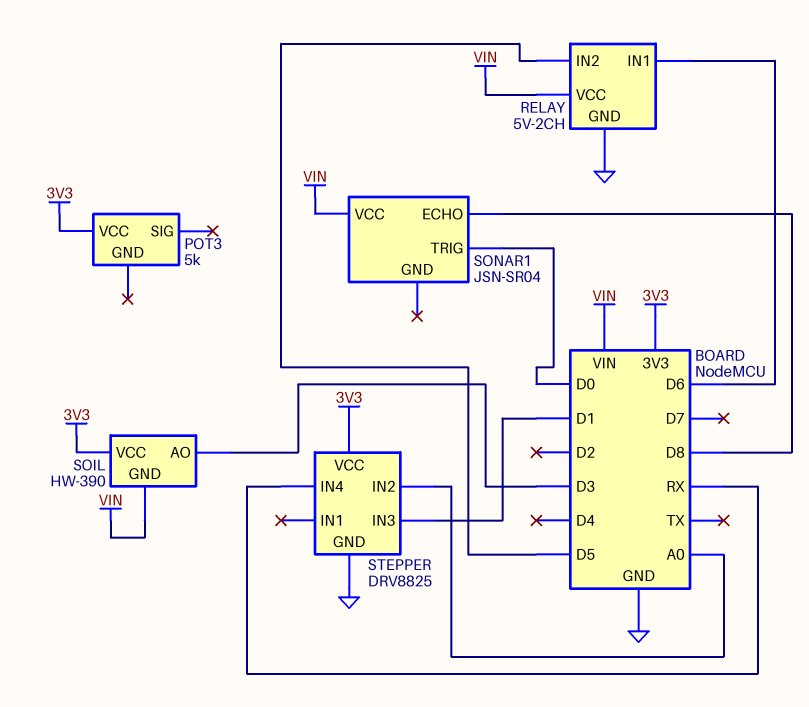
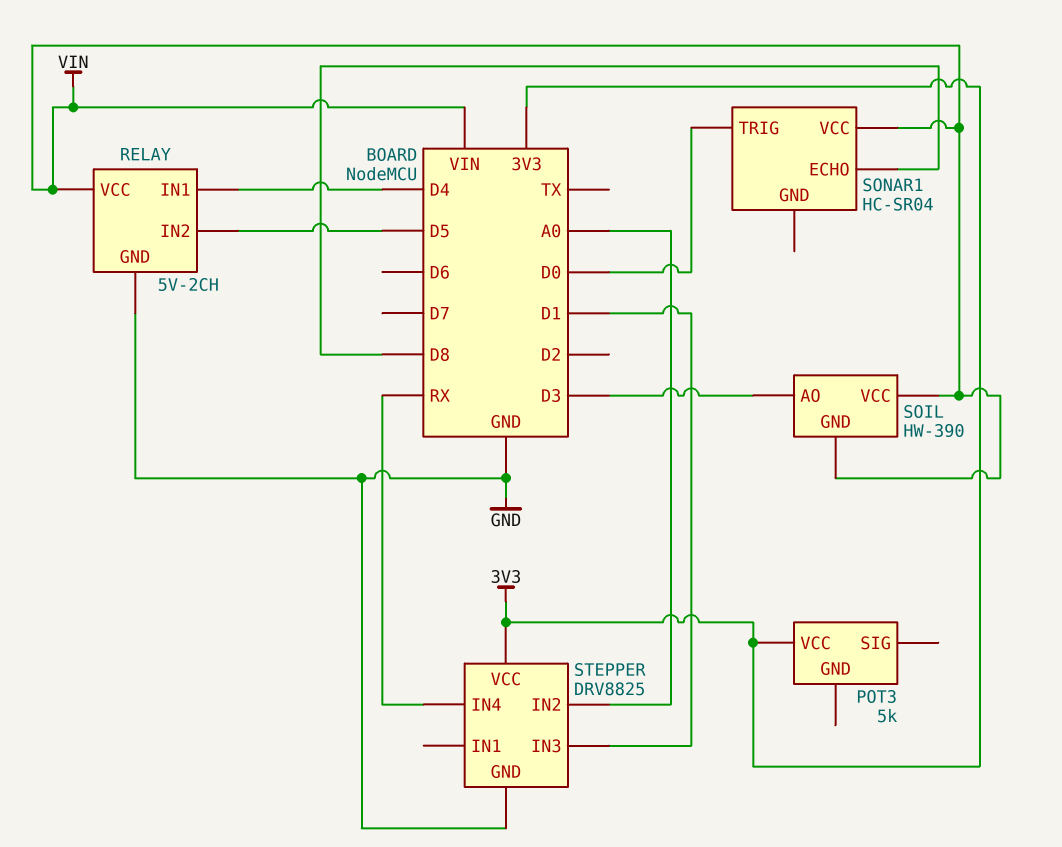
RELAY pin IN1: D6 -> D4
SOIL pin VCC: 3V3 -> VIN
SONAR1: JSN-SR04 -> HC-SR04

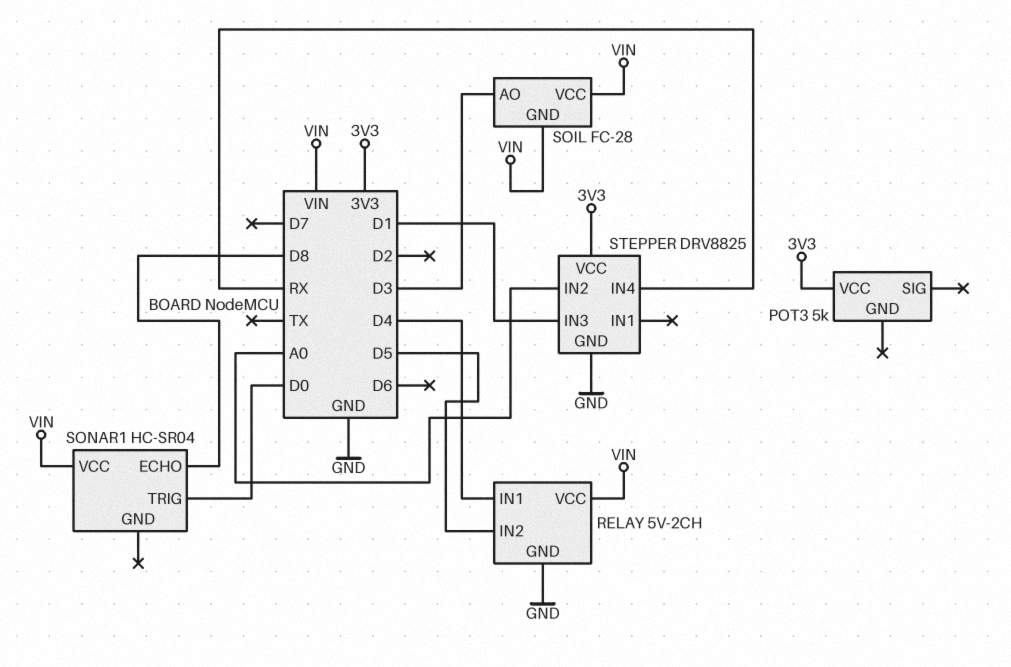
SOIL: HW-390 -> FC-28

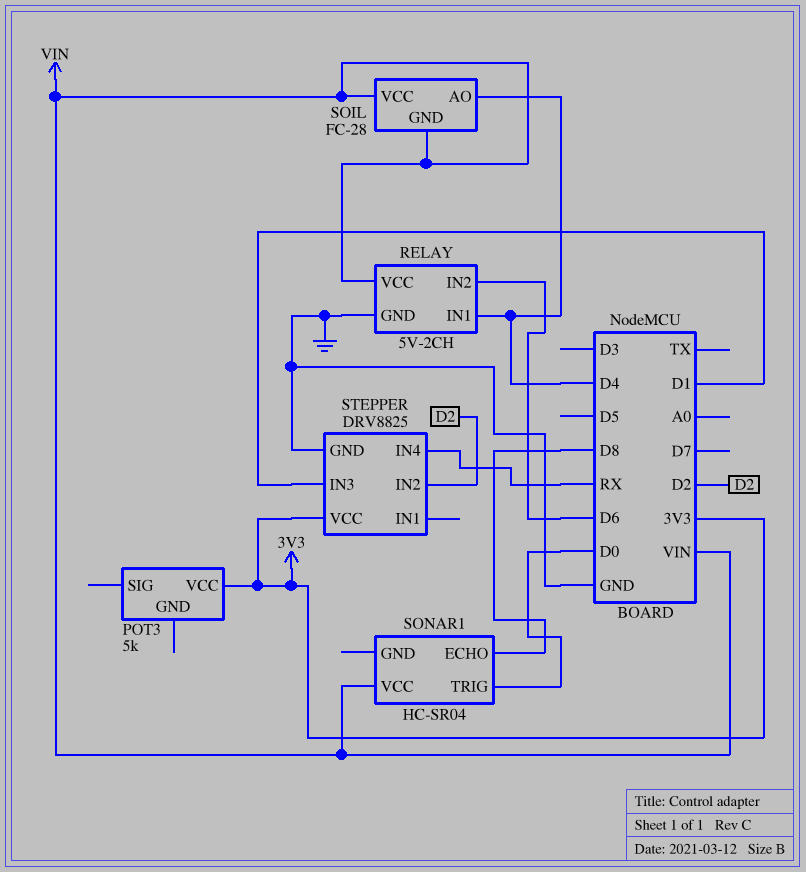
RELAY pin IN2: D5 -> D6
SOIL pin AO: D3 -> D4
STEPPER pin IN2: A0 -> D2

